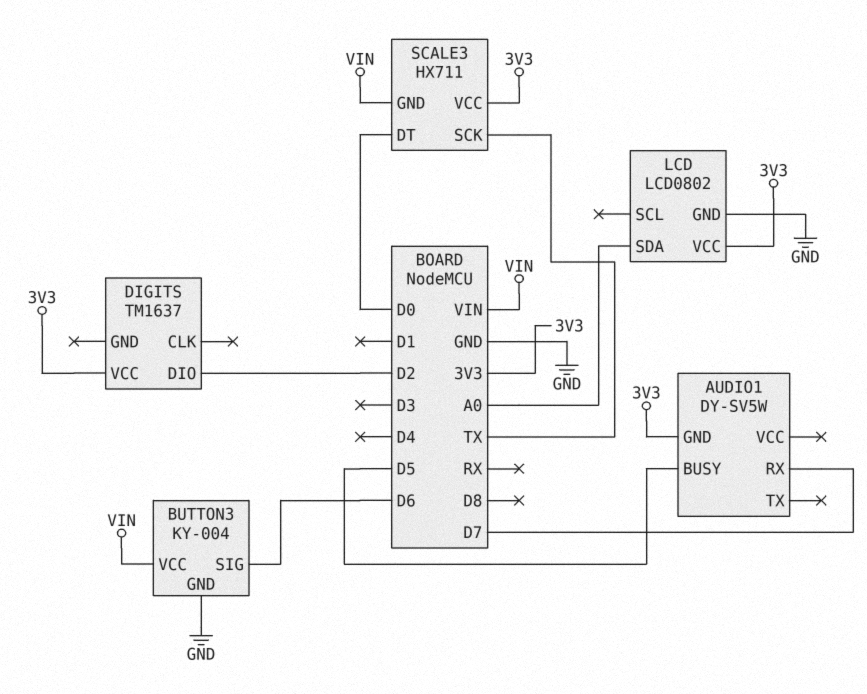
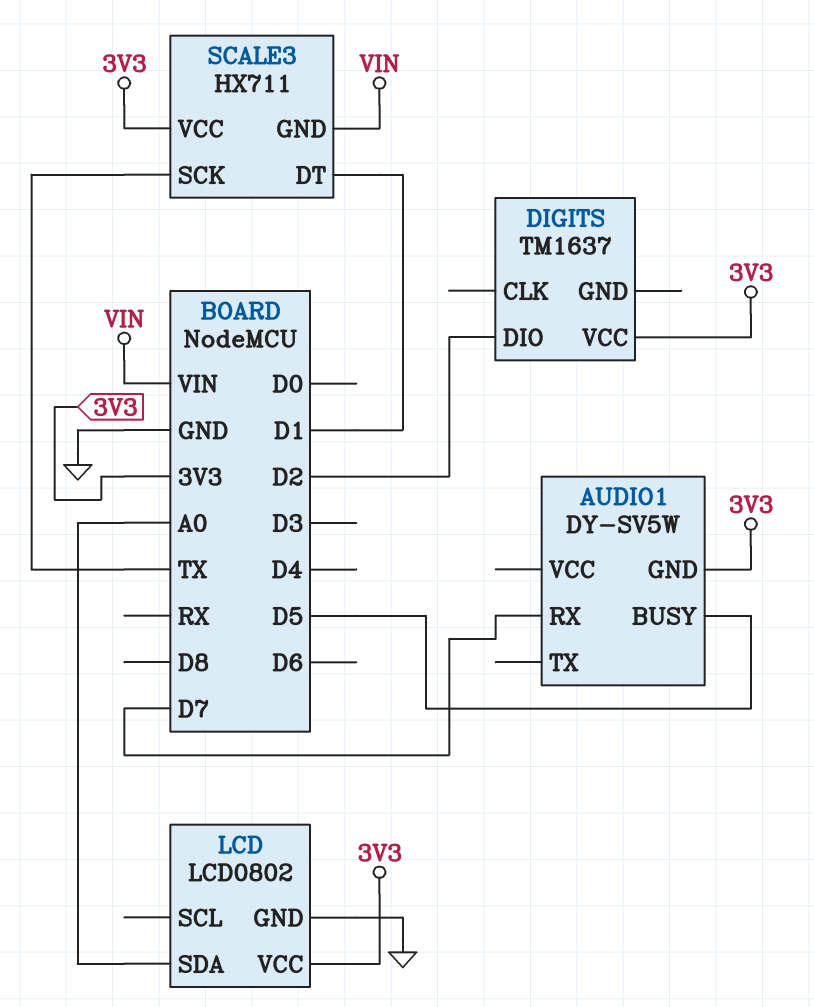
BUTTON3: KY-004 -> none
BUTTON3 pin GND: GND -> none
BUTTON3 pin SIG: D6 -> none
BUTTON3 pin VCC: VIN -> none
SCALE3 pin DT: D0 -> D1

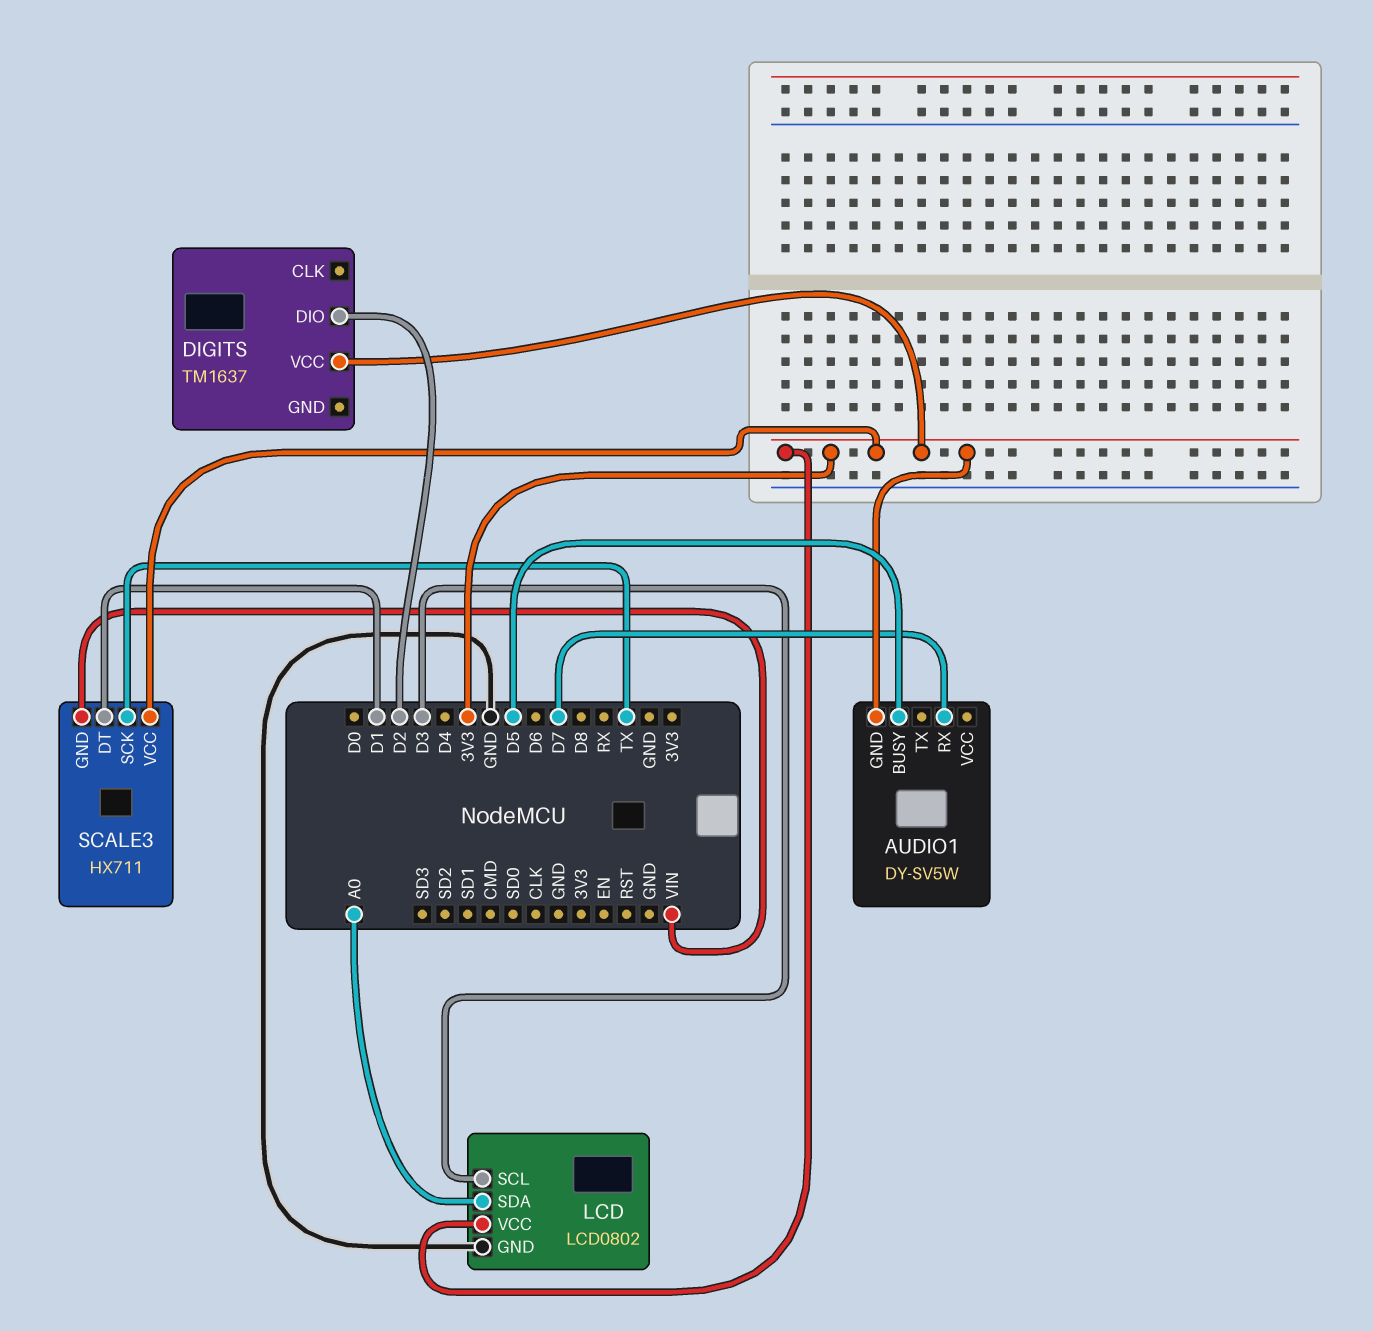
LCD pin SCL: none -> D3

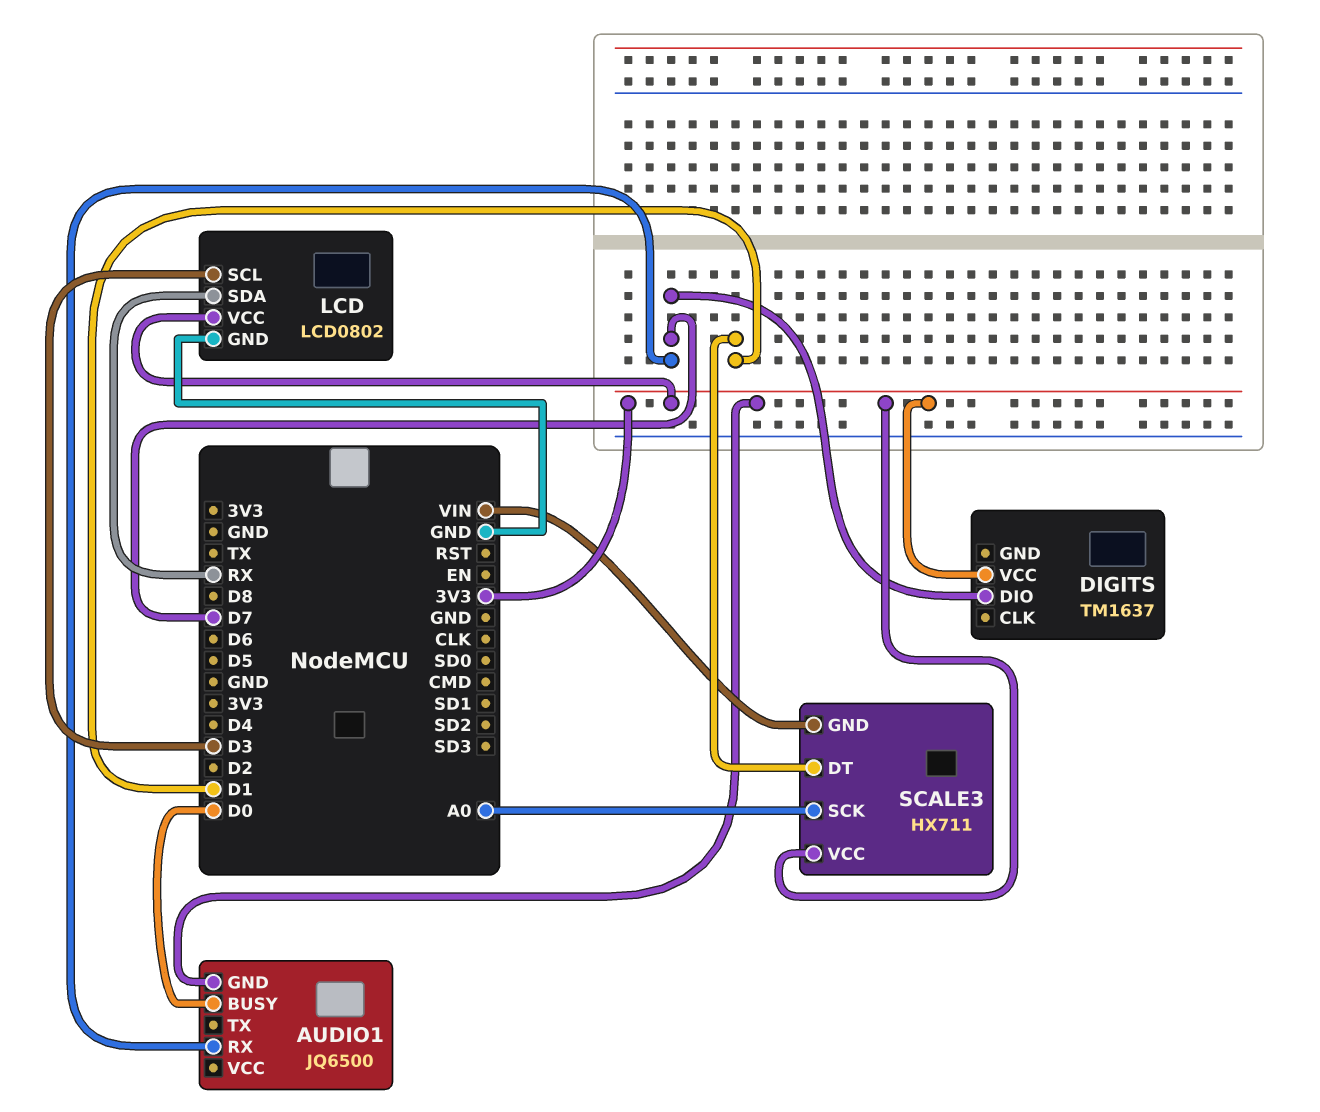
AUDIO1: DY-SV5W -> JQ6500
AUDIO1 pin BUSY: D5 -> D0
DIGITS pin DIO: D2 -> D7
LCD pin SDA: A0 -> RX
SCALE3 pin SCK: TX -> A0

